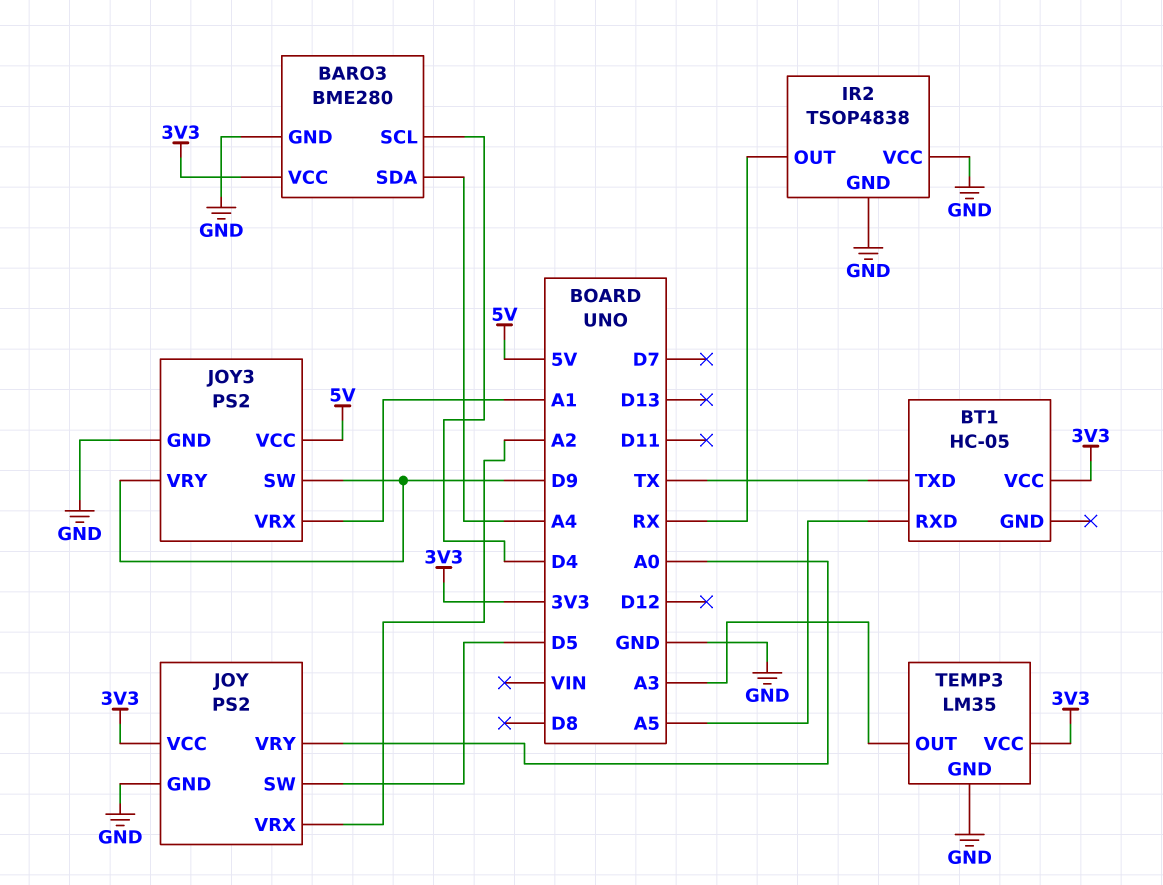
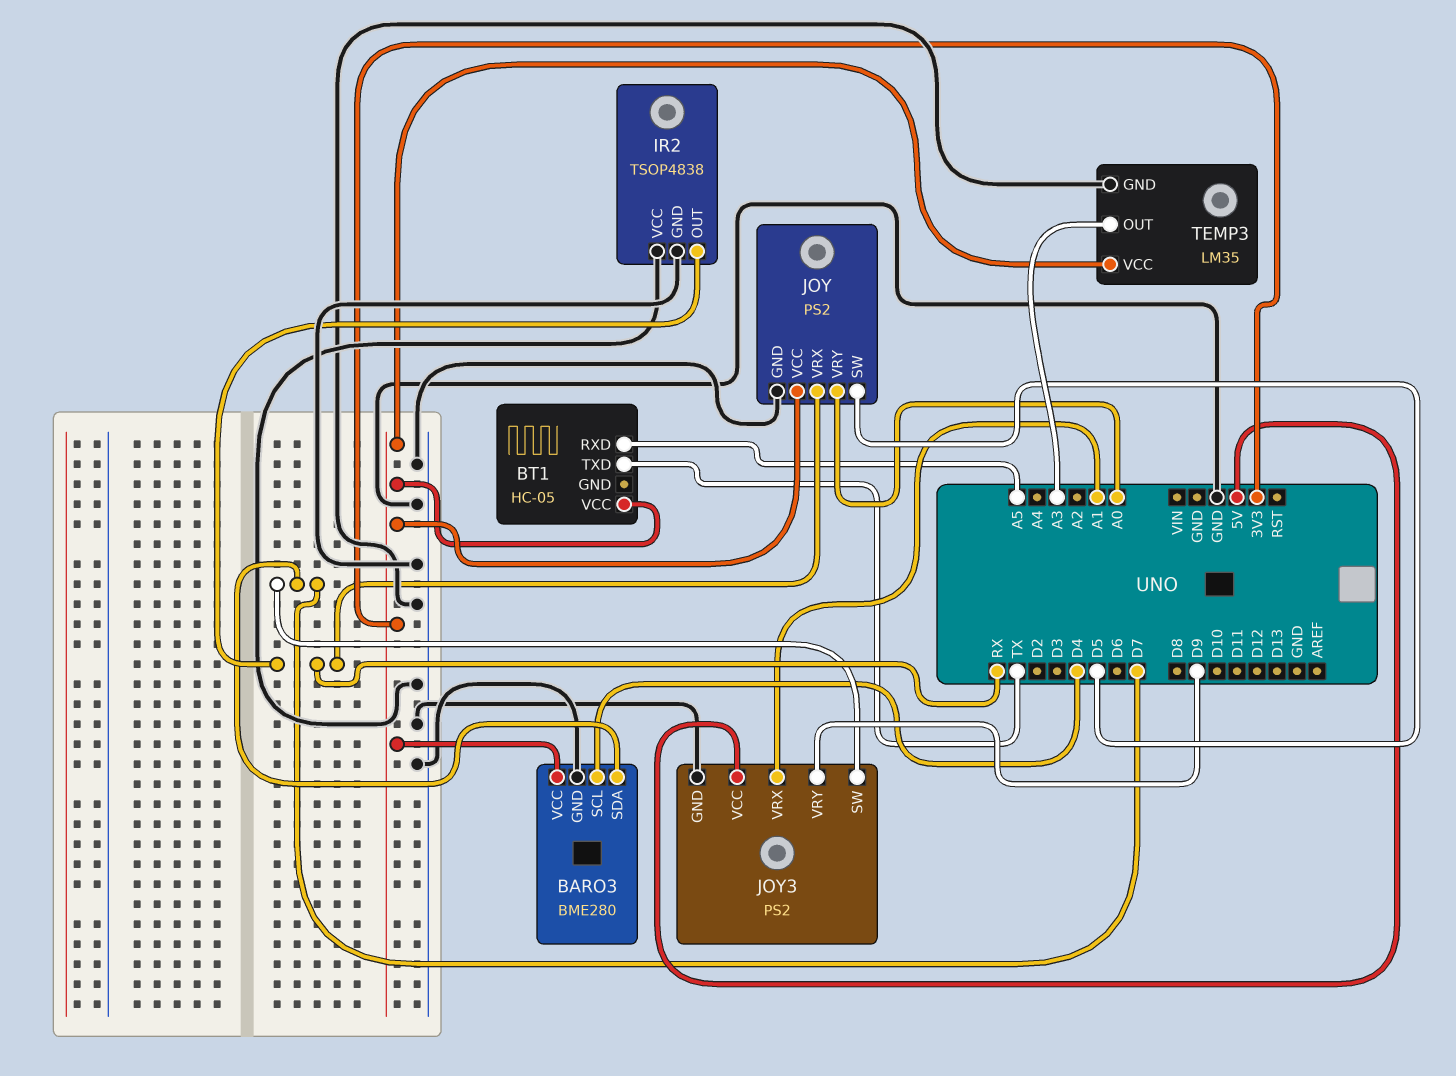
BARO3 pin SDA: A4 -> D7
JOY pin VRX: A2 -> RX
JOY3 pin SW: D9 -> D7

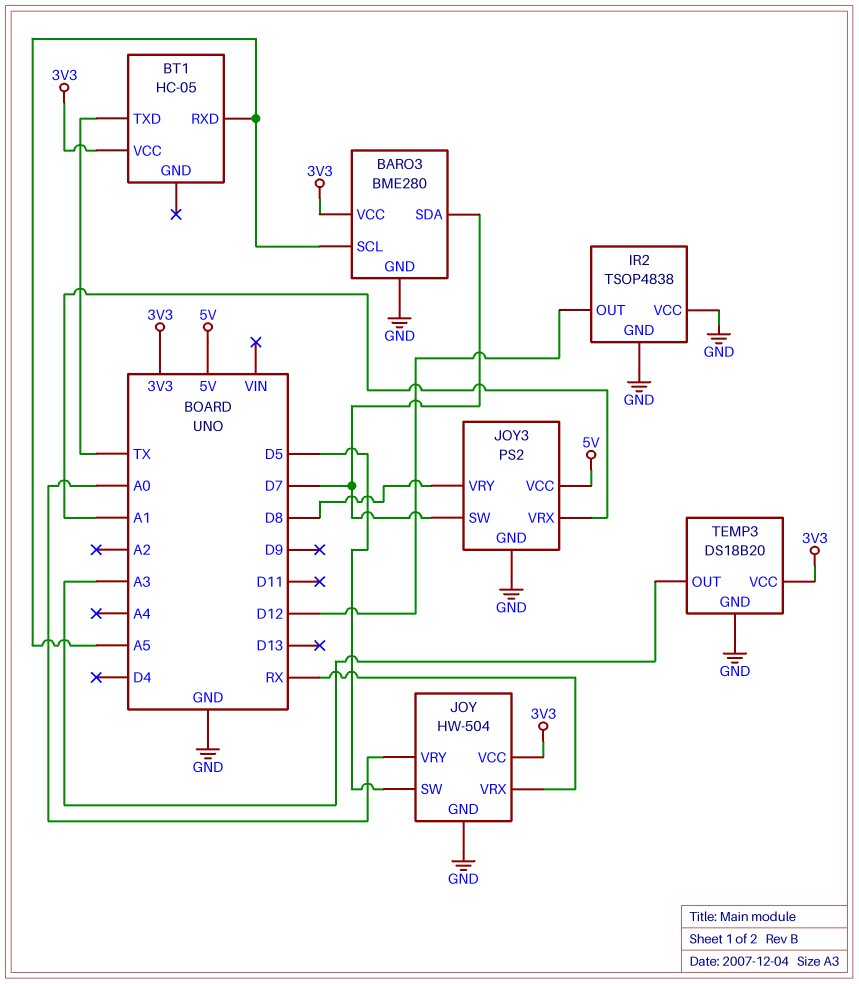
BARO3 pin SCL: D4 -> A5
IR2 pin OUT: RX -> D12
JOY: PS2 -> HW-504
JOY3 pin VRY: D9 -> D8
TEMP3: LM35 -> DS18B20

